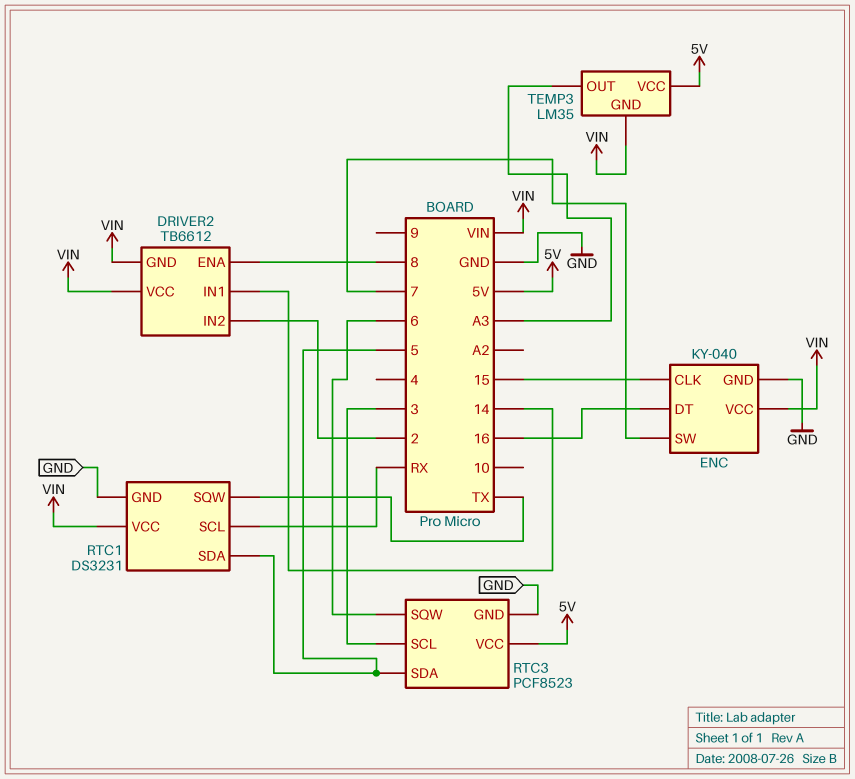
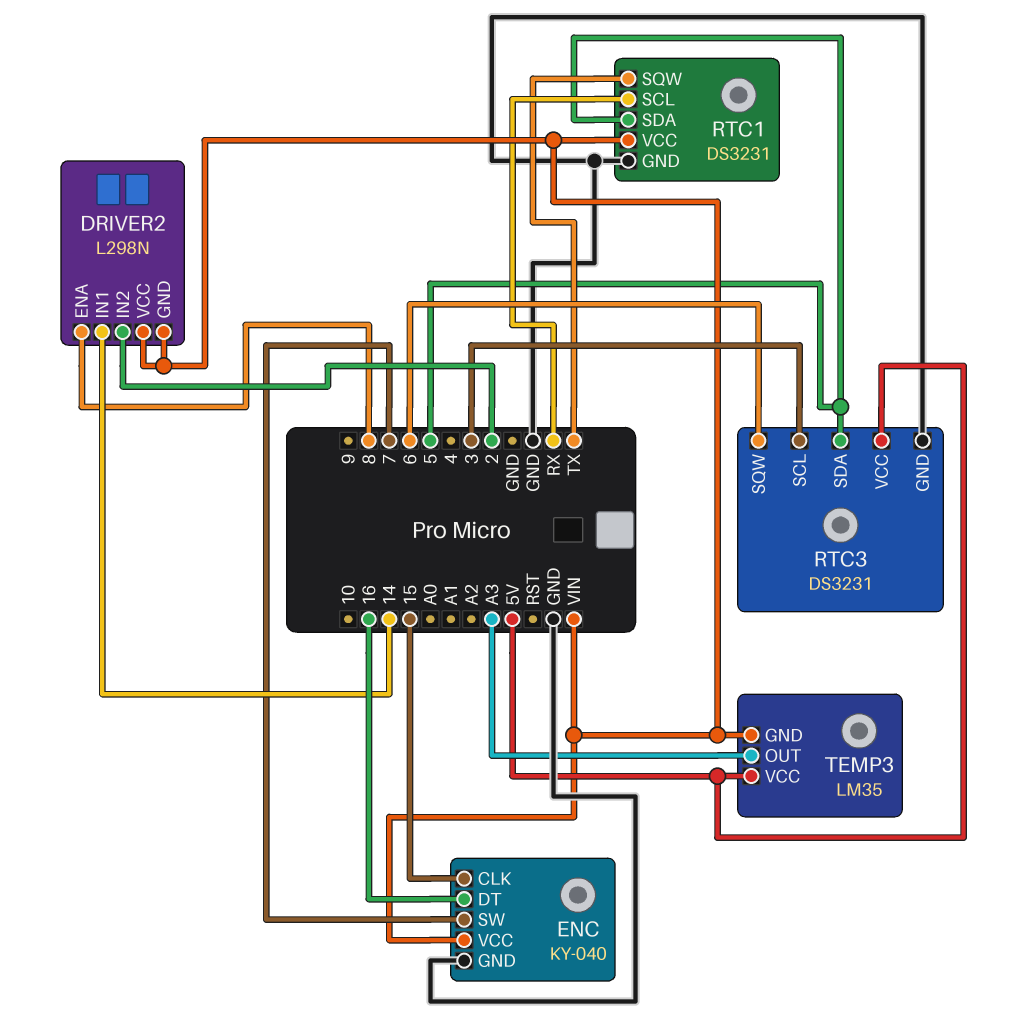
DRIVER2: TB6612 -> L298N
RTC3: PCF8523 -> DS3231

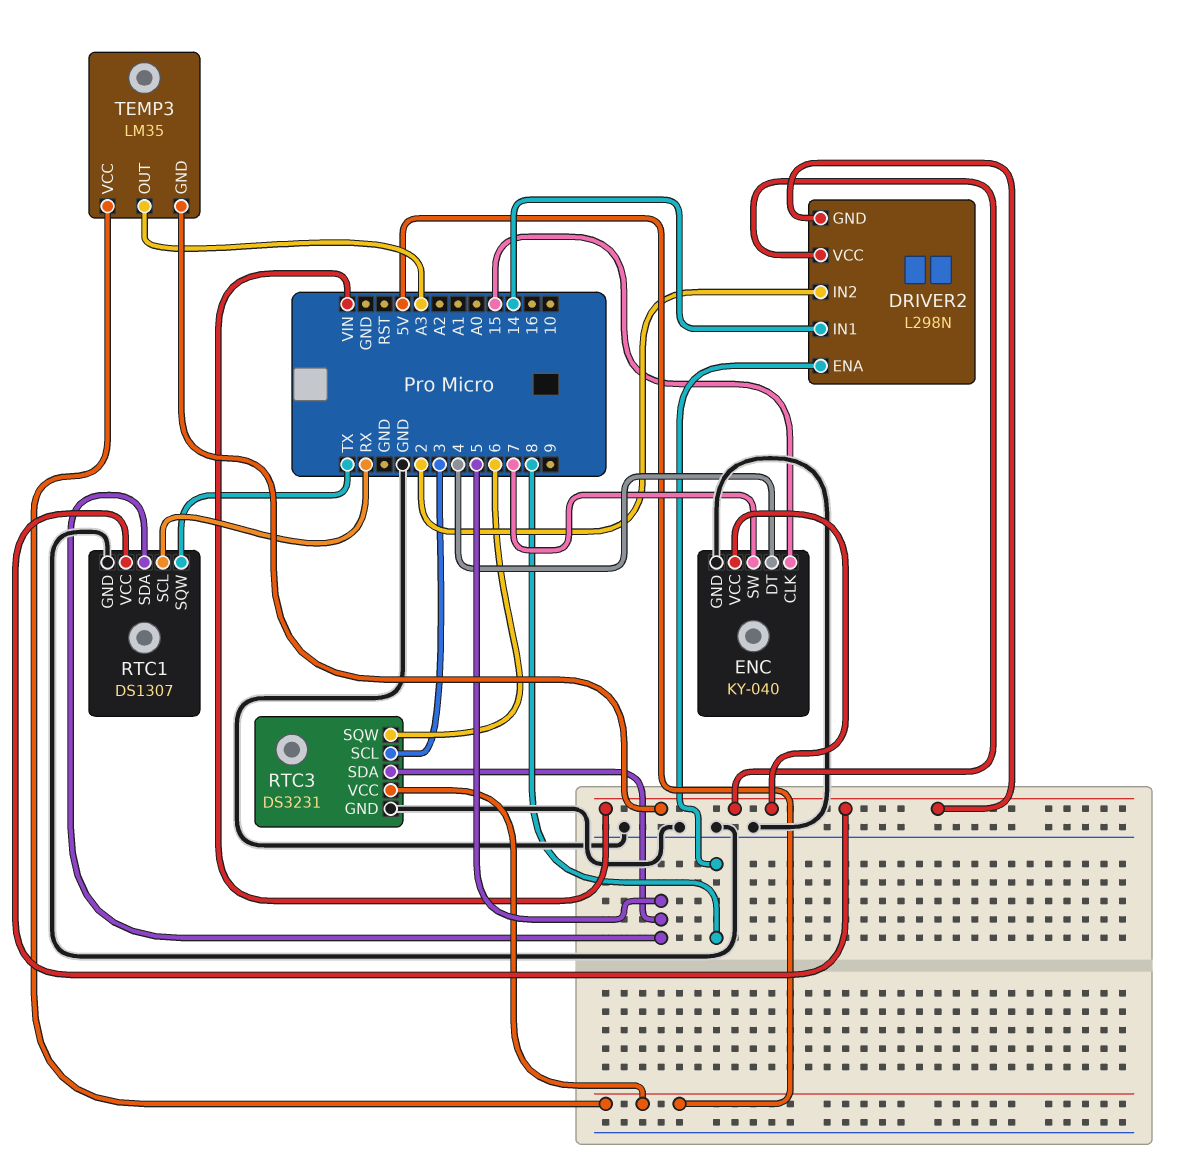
ENC pin DT: 16 -> 4
RTC1: DS3231 -> DS1307

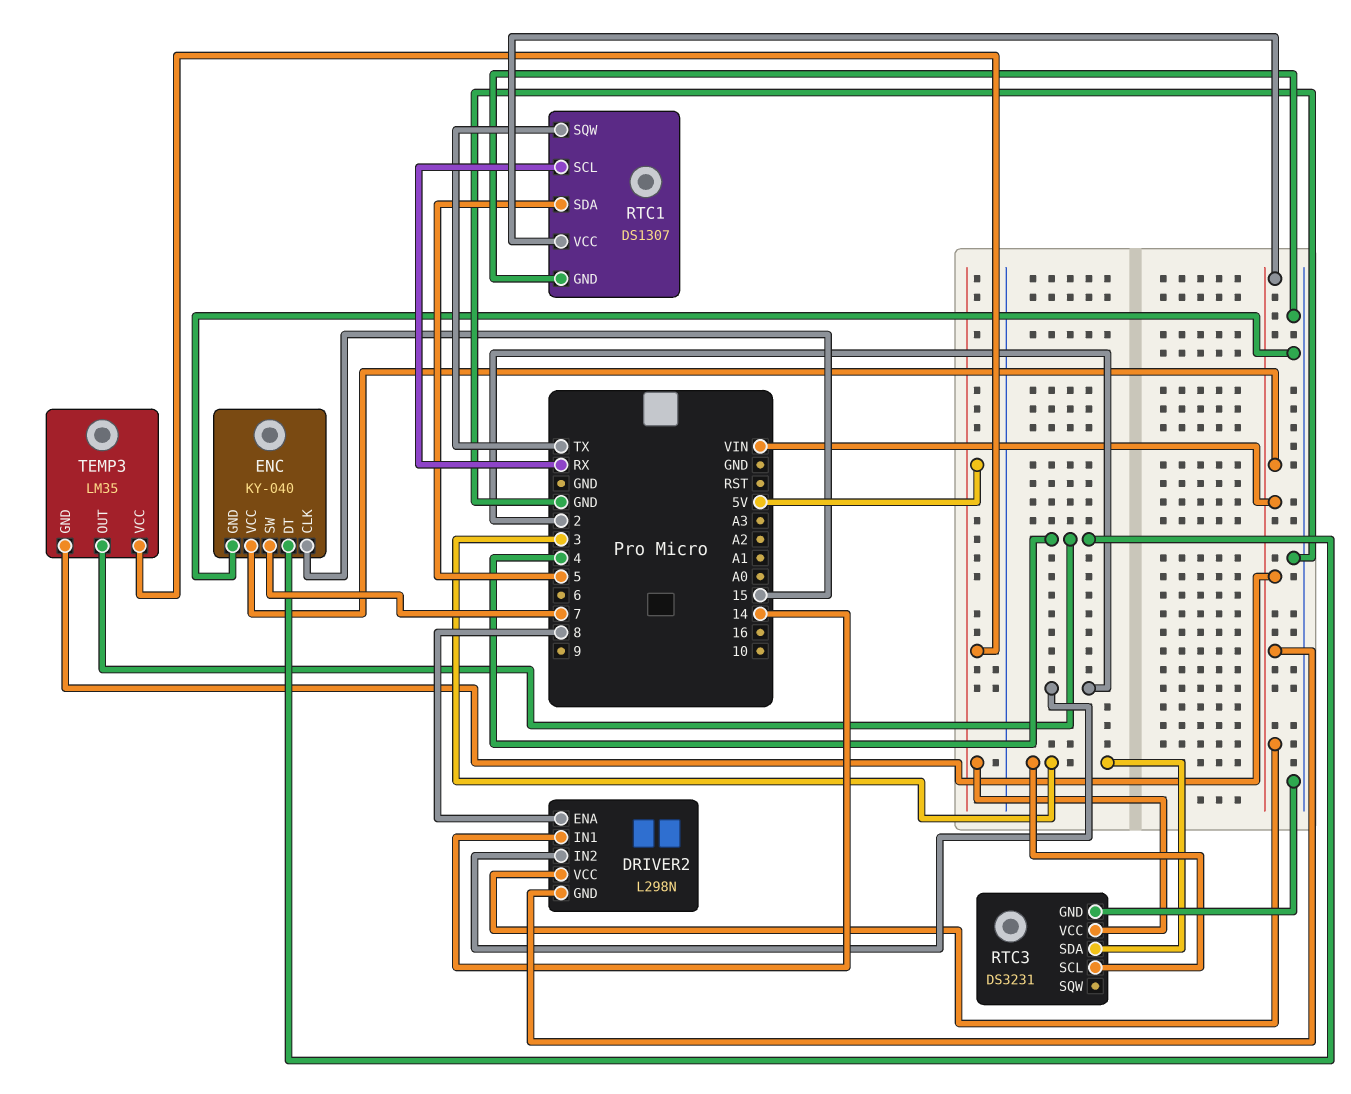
RTC3 pin SDA: 5 -> 3
RTC3 pin SQW: 6 -> none
TEMP3 pin OUT: A3 -> 4

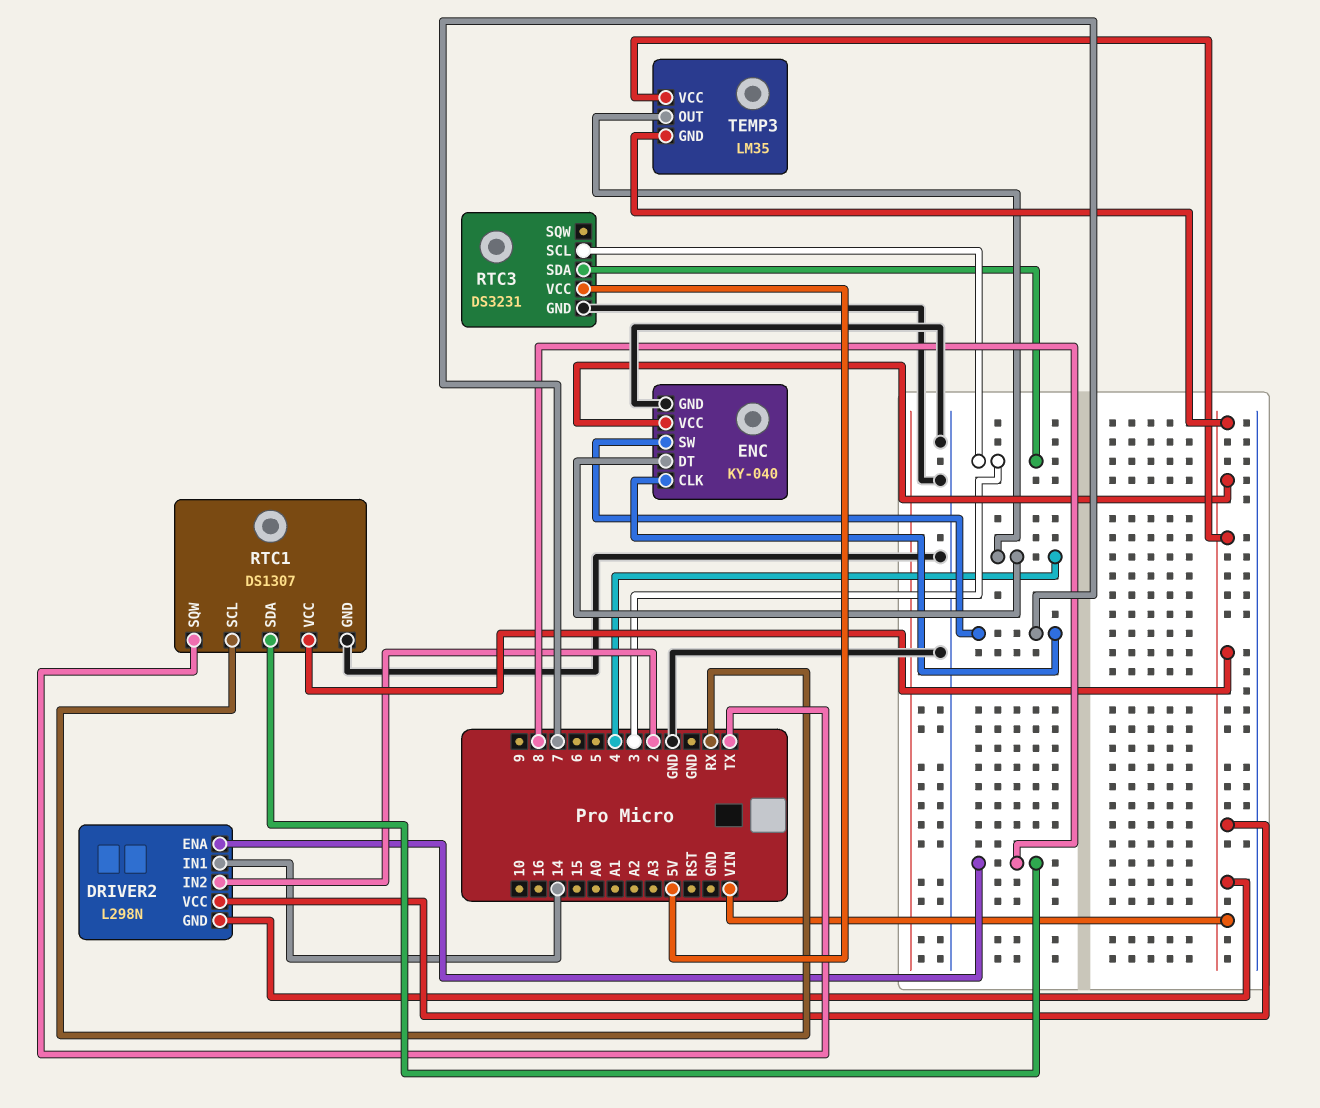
ENC pin CLK: 15 -> 7
RTC1 pin SDA: 5 -> 8
TEMP3 pin VCC: 5V -> VIN

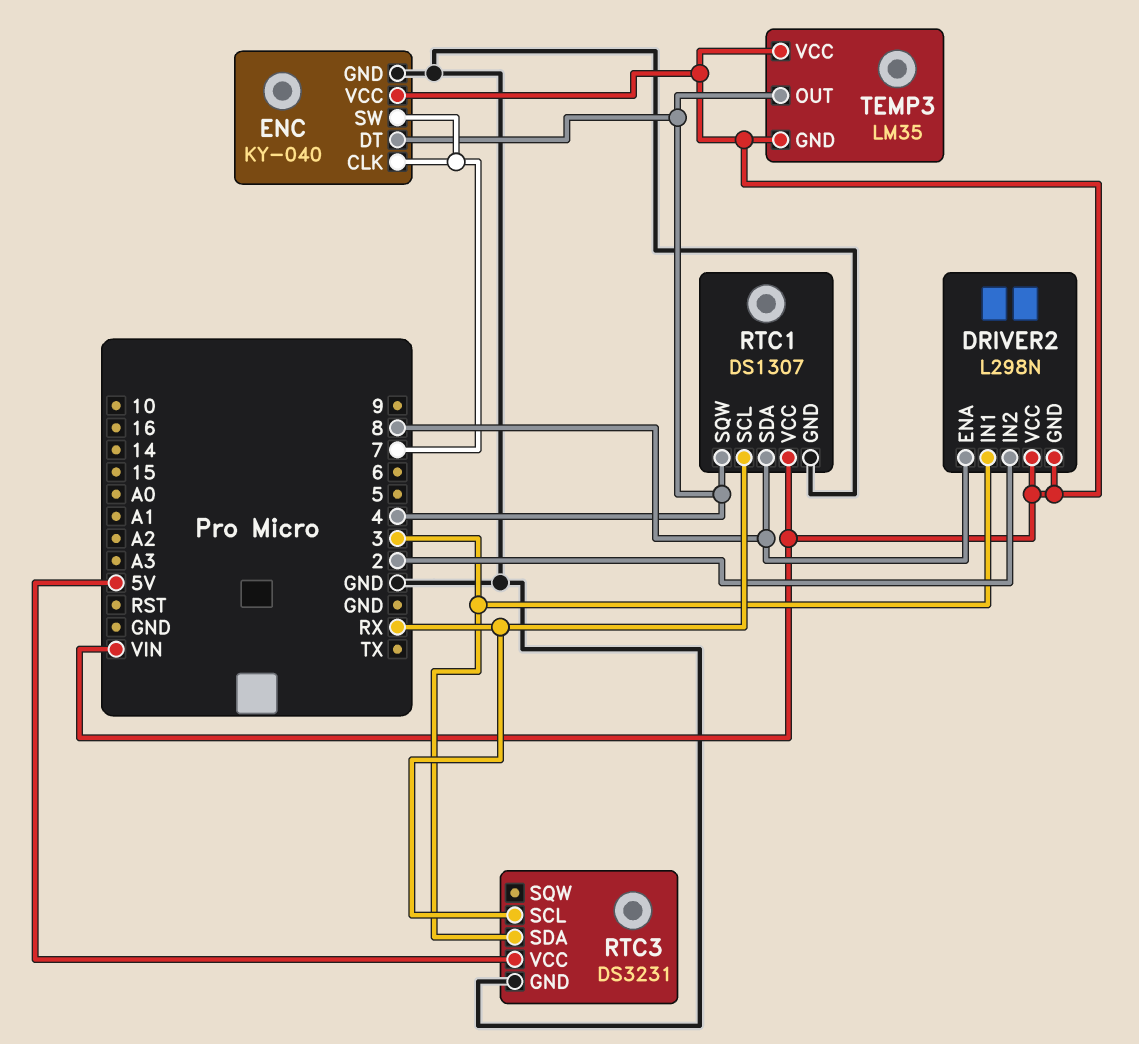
DRIVER2 pin IN1: 14 -> 3
RTC1 pin SQW: TX -> 4
RTC3 pin SCL: 3 -> RX

